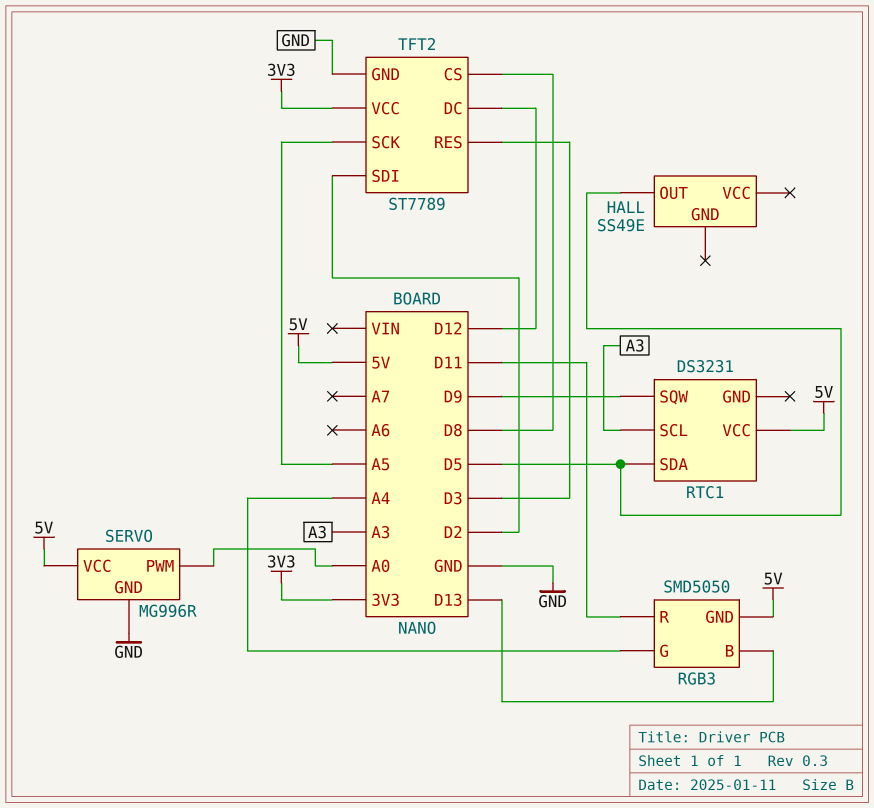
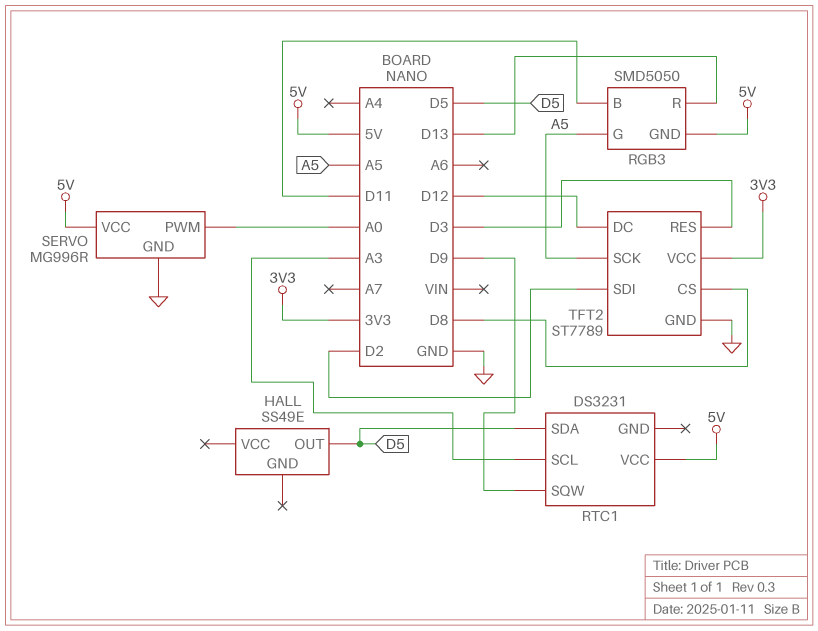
RGB3 pin B: D13 -> D11
RGB3 pin G: A4 -> A5
RGB3 pin R: D11 -> D13

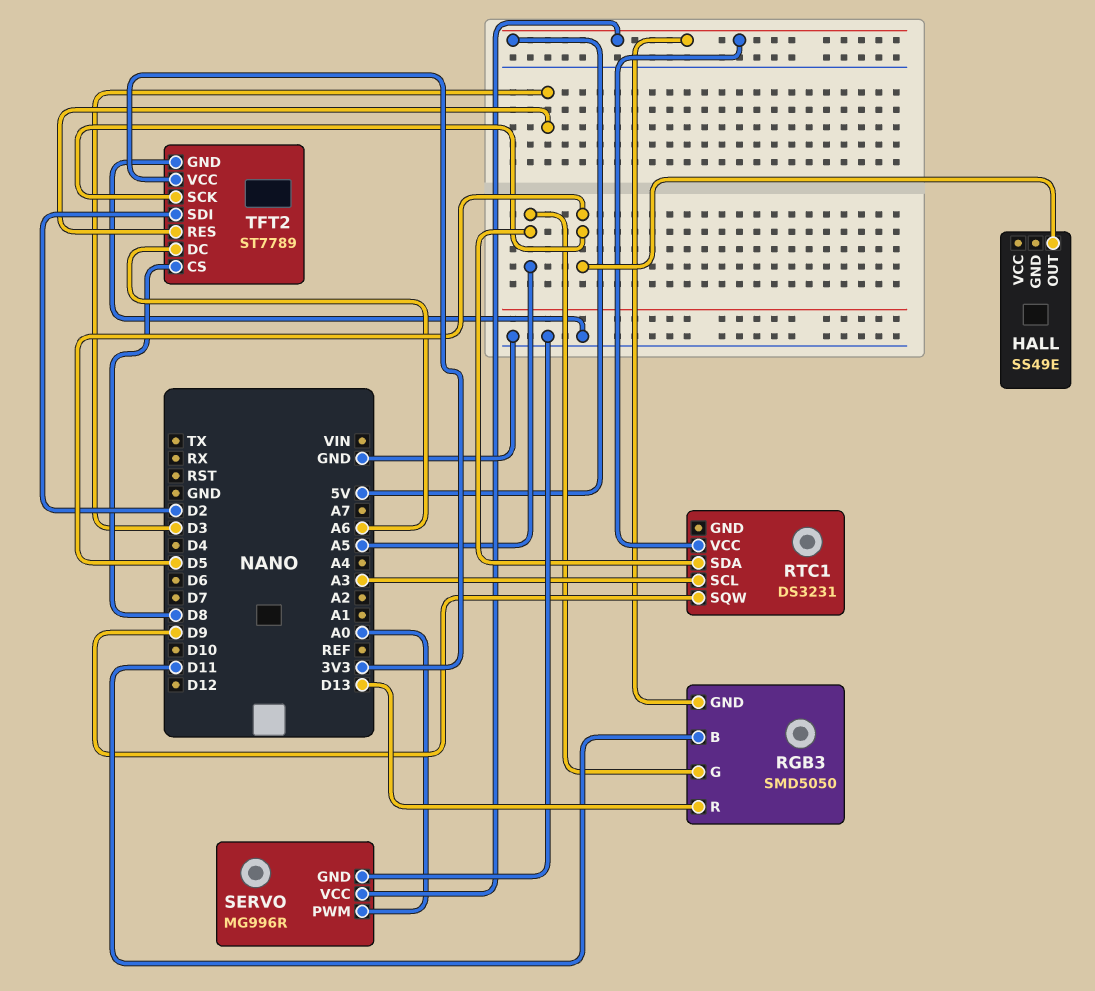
RTC1 pin SDA: D5 -> A5
TFT2 pin DC: D12 -> A6
TFT2 pin SCK: A5 -> D5

